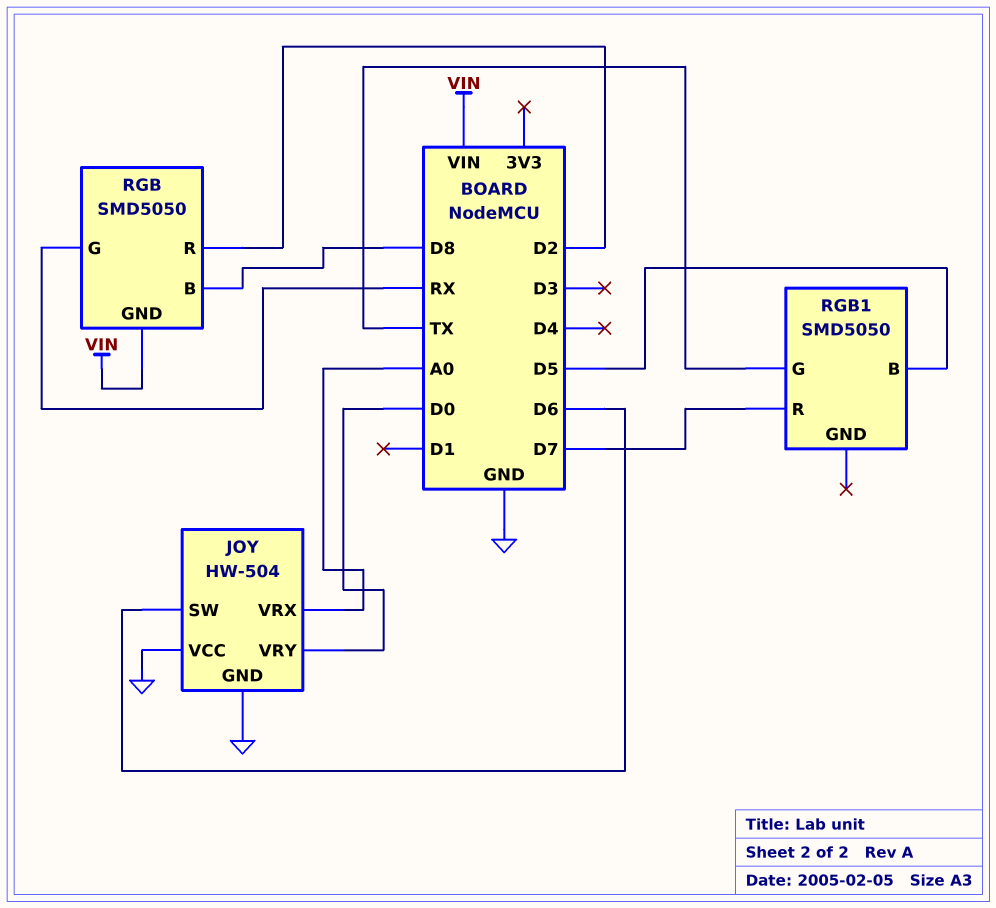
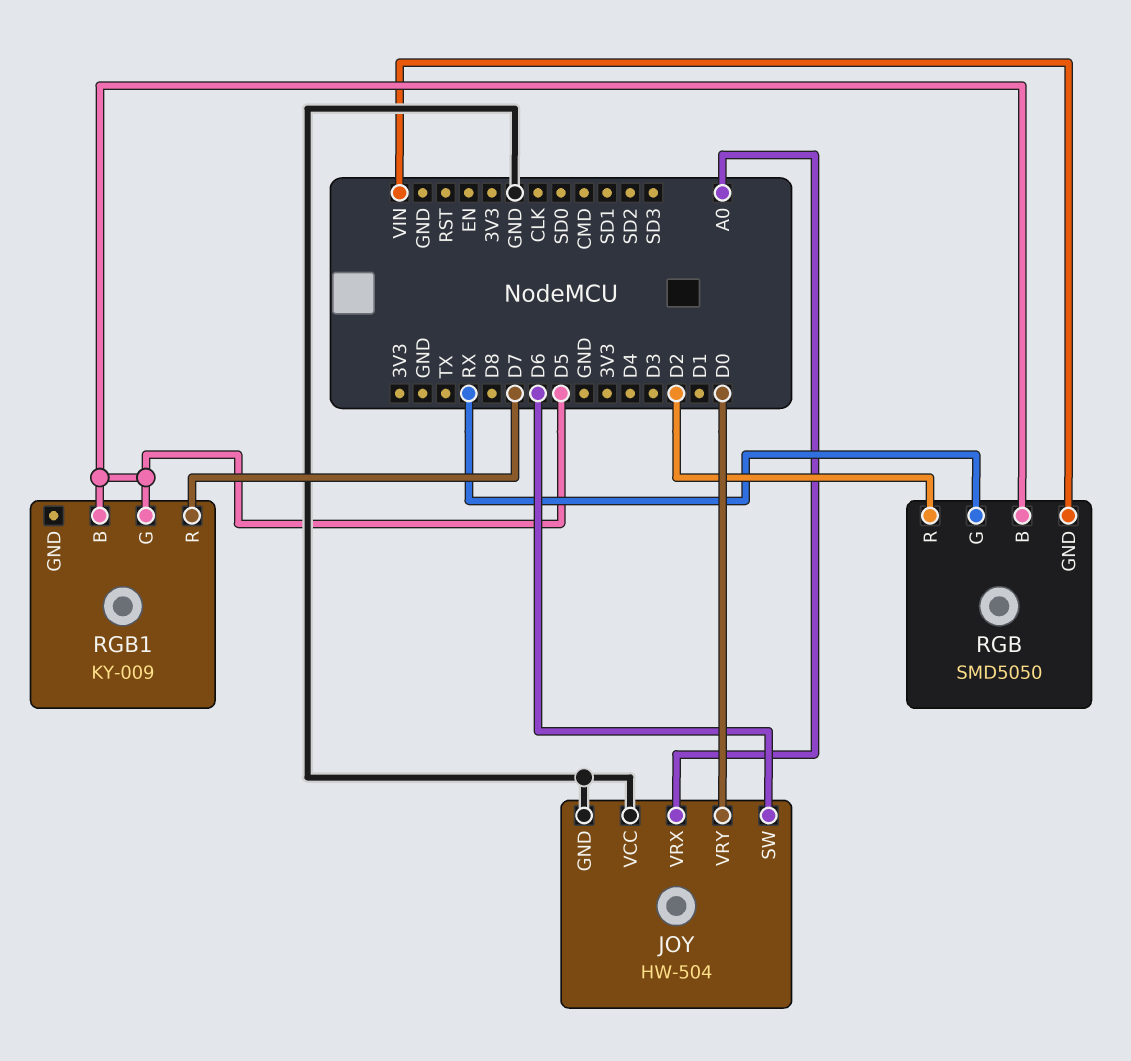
RGB pin B: D8 -> D5
RGB1: SMD5050 -> KY-009
RGB1 pin G: TX -> D5

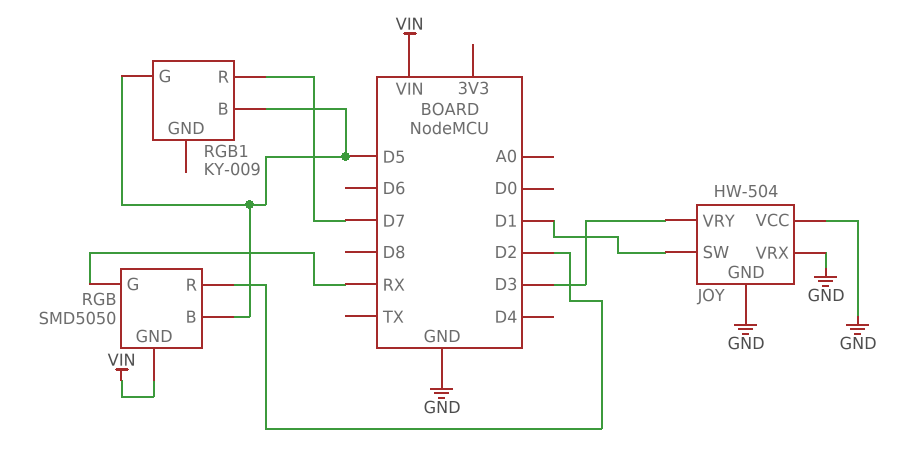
JOY pin SW: D6 -> D1
JOY pin VRX: A0 -> GND
JOY pin VRY: D0 -> D3

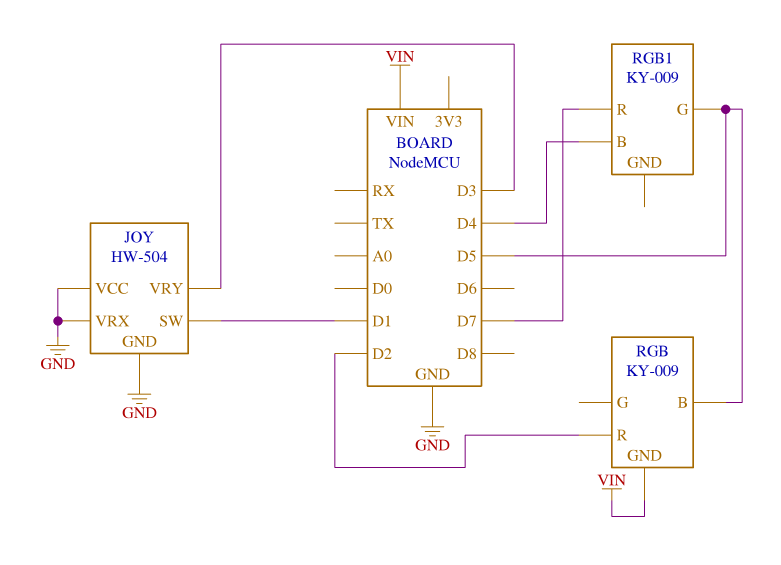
RGB: SMD5050 -> KY-009
RGB pin G: RX -> none
RGB1 pin B: D5 -> D4

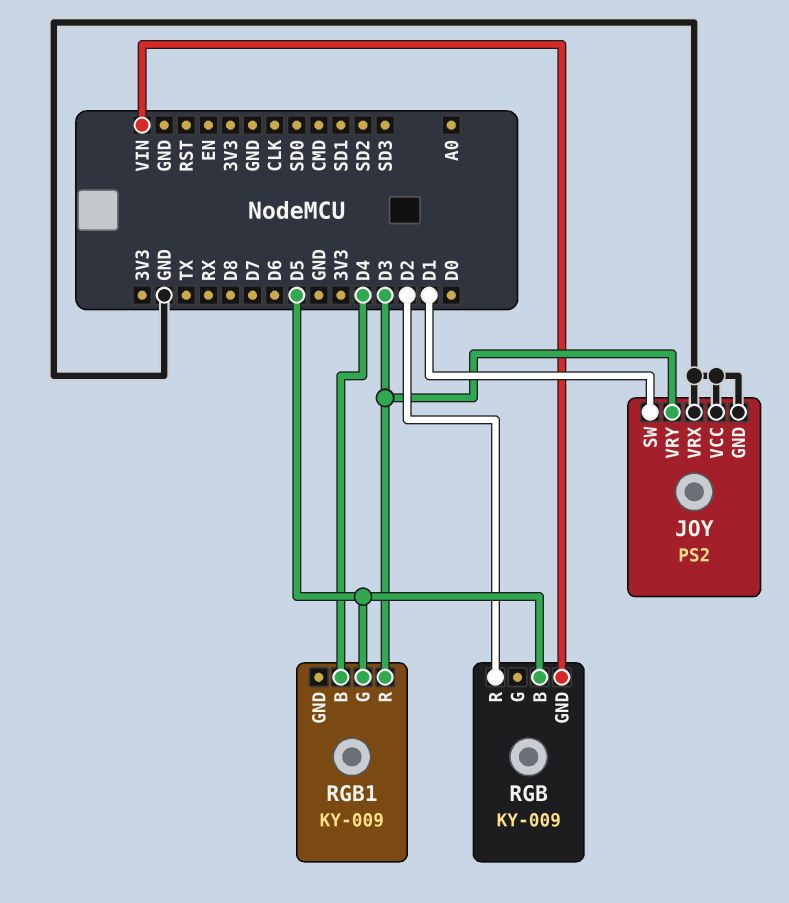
JOY: HW-504 -> PS2
RGB1 pin R: D7 -> D3

